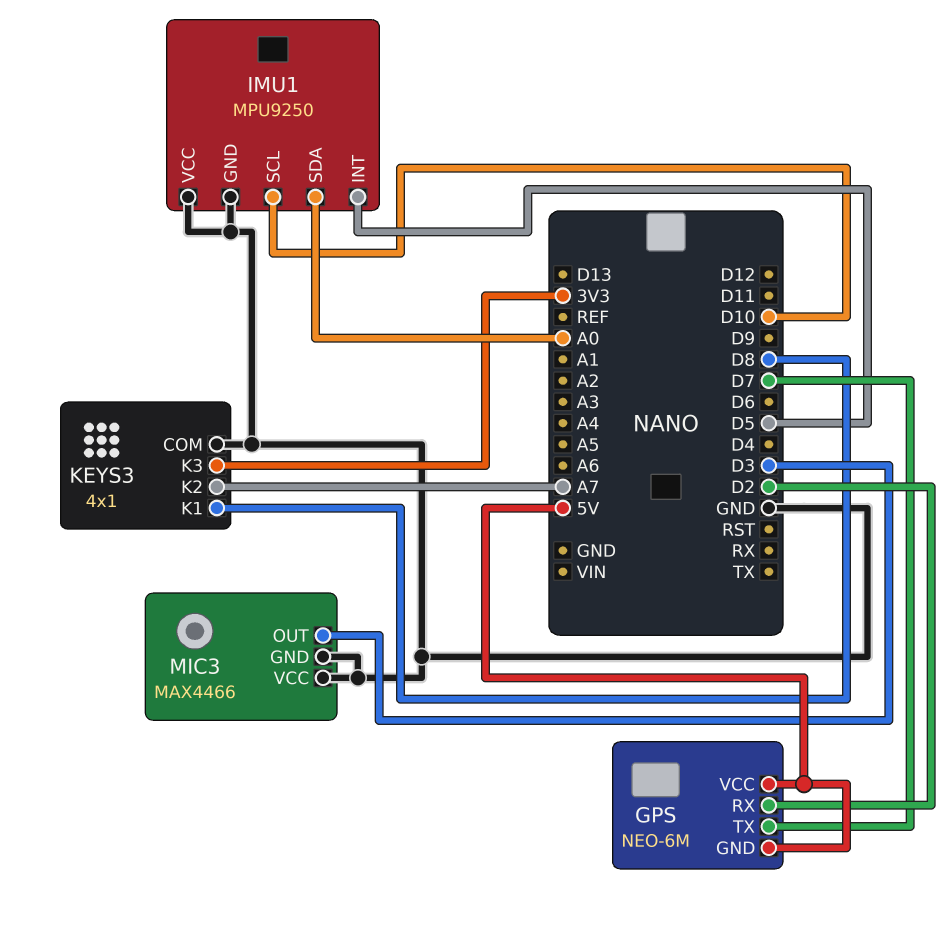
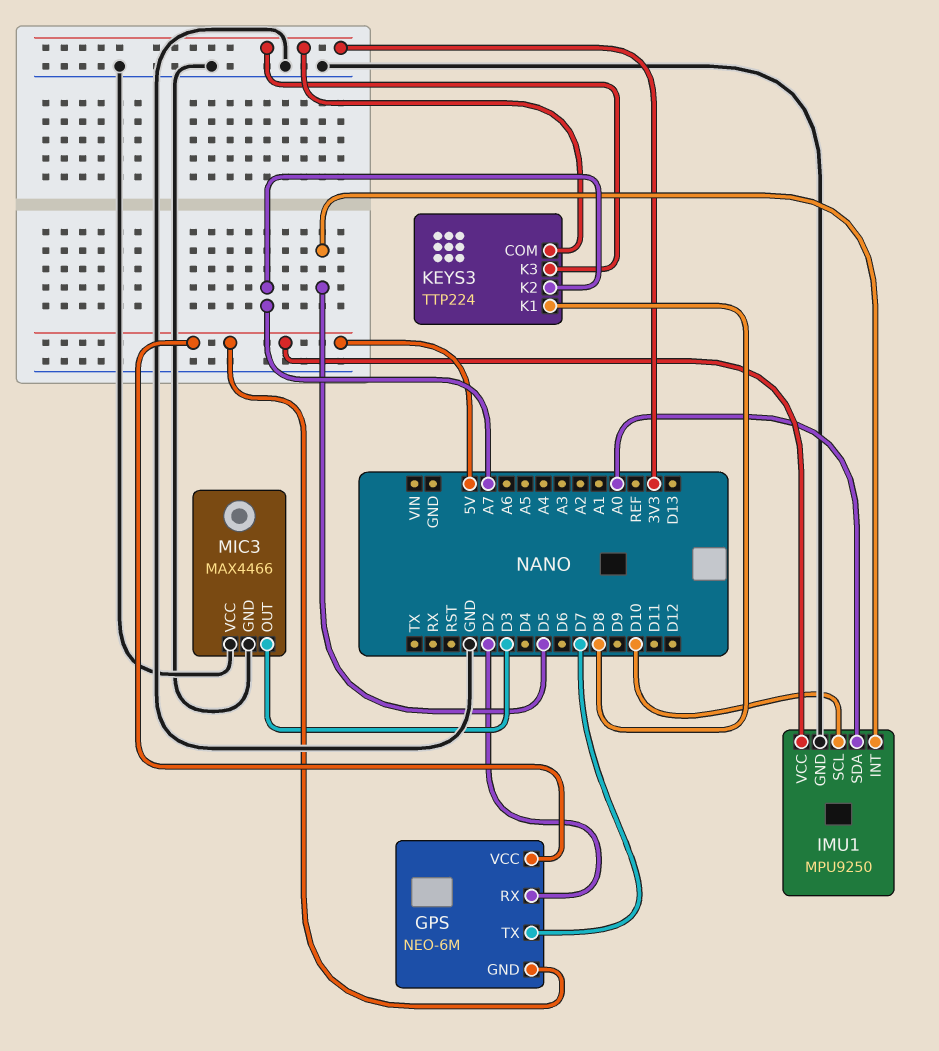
IMU1 pin VCC: GND -> 5V
KEYS3: 4x1 -> TTP224
KEYS3 pin COM: GND -> 3V3

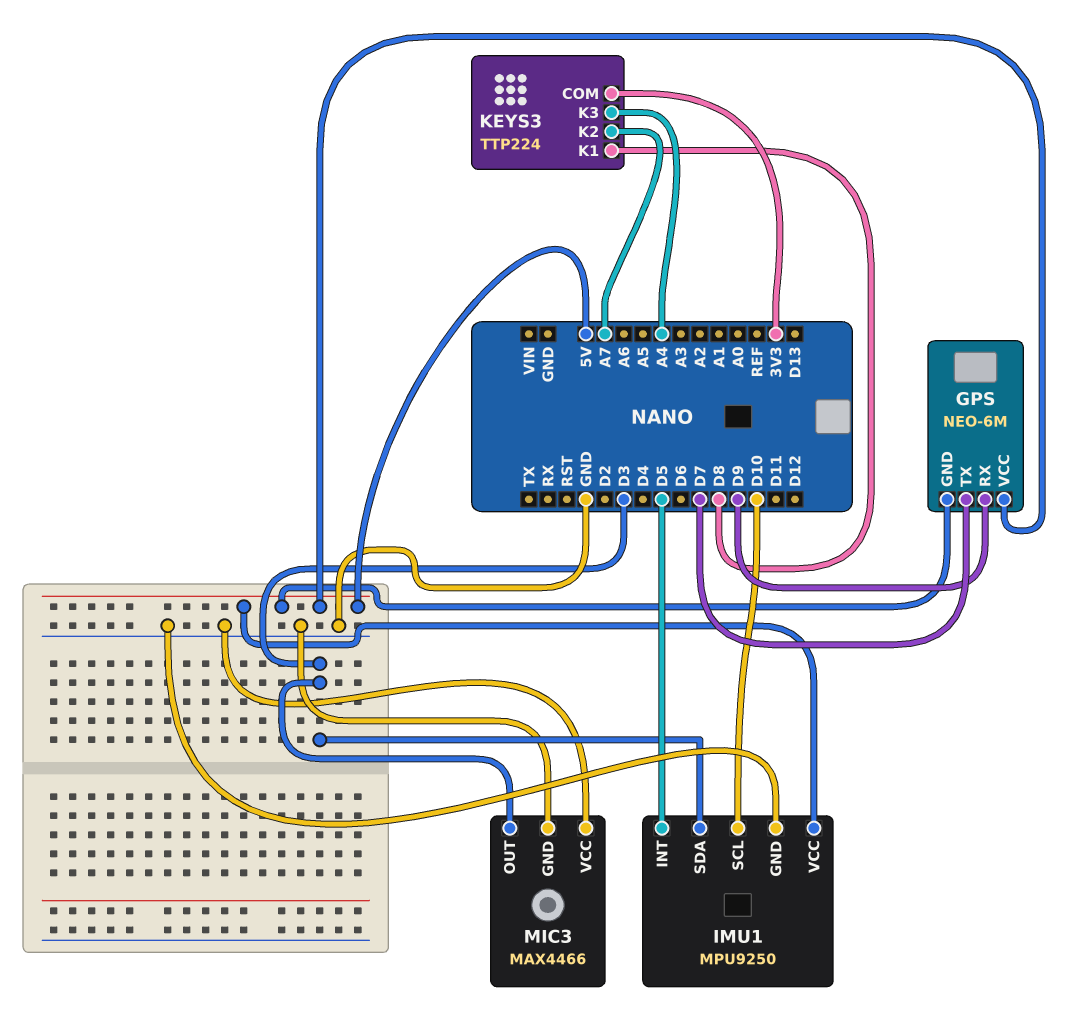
GPS pin RX: D2 -> D9
IMU1 pin SDA: A0 -> D3
KEYS3 pin K3: 3V3 -> A4

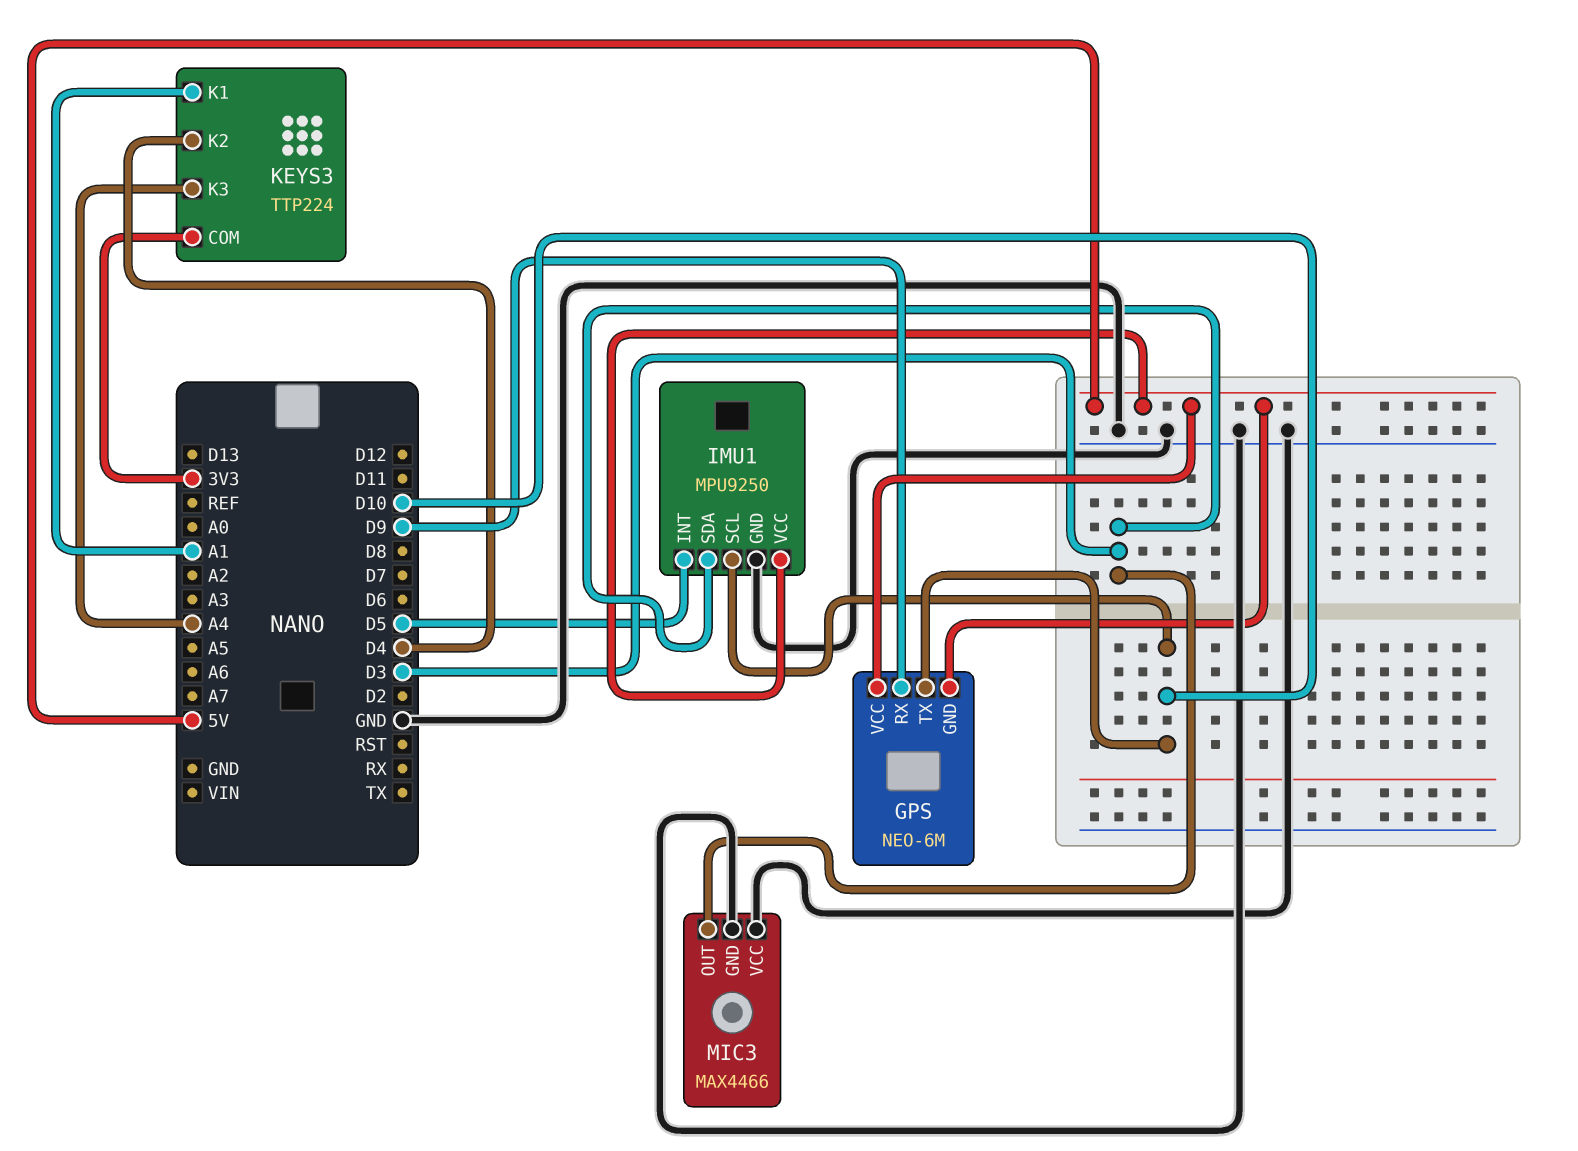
GPS pin TX: D7 -> D10
KEYS3 pin K1: D8 -> A1
KEYS3 pin K2: A7 -> D4

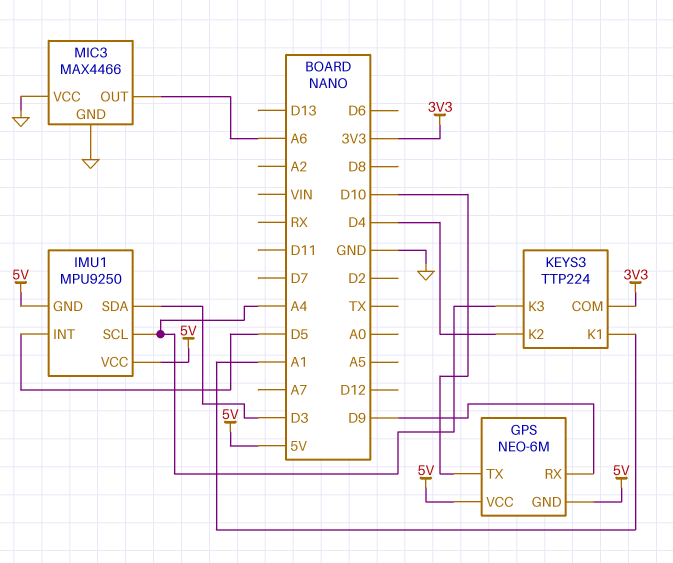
IMU1 pin GND: GND -> 5V
IMU1 pin SCL: D10 -> A4
MIC3 pin OUT: D3 -> A6

